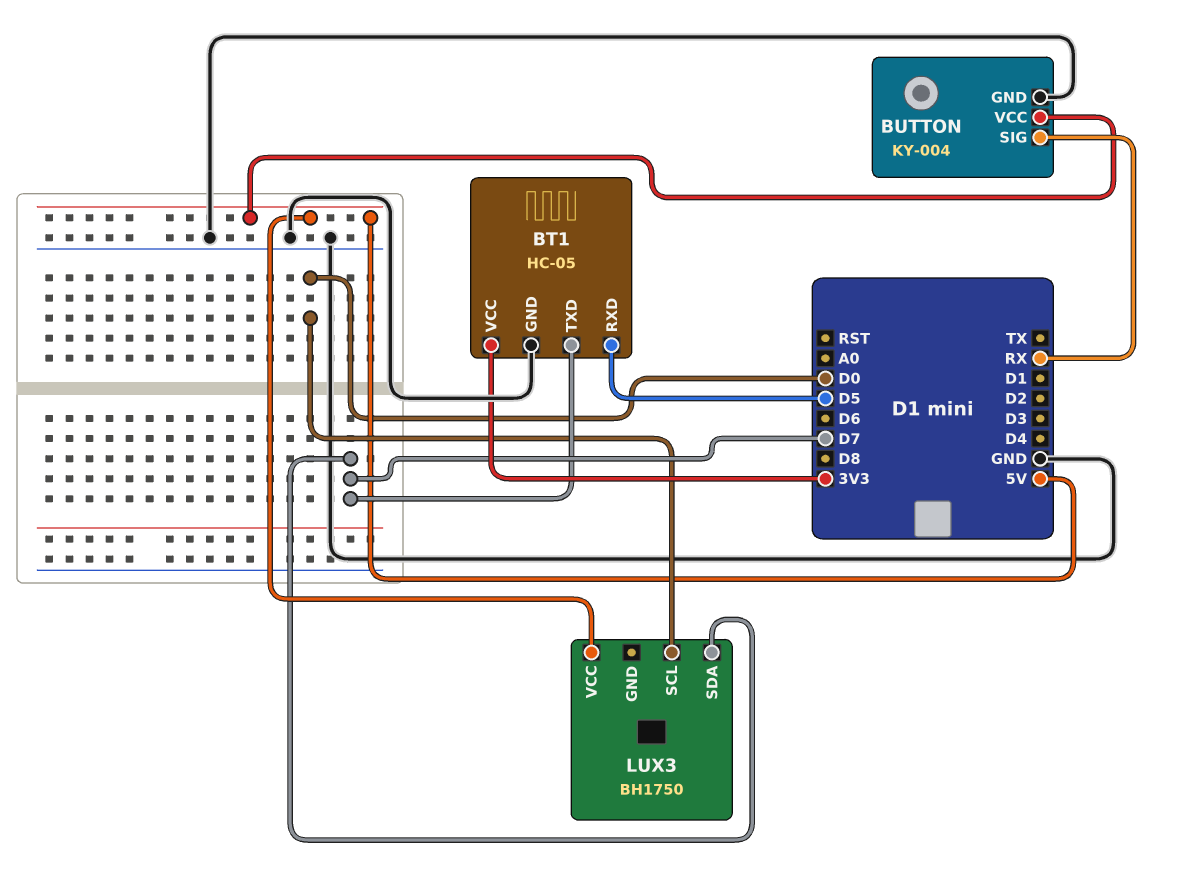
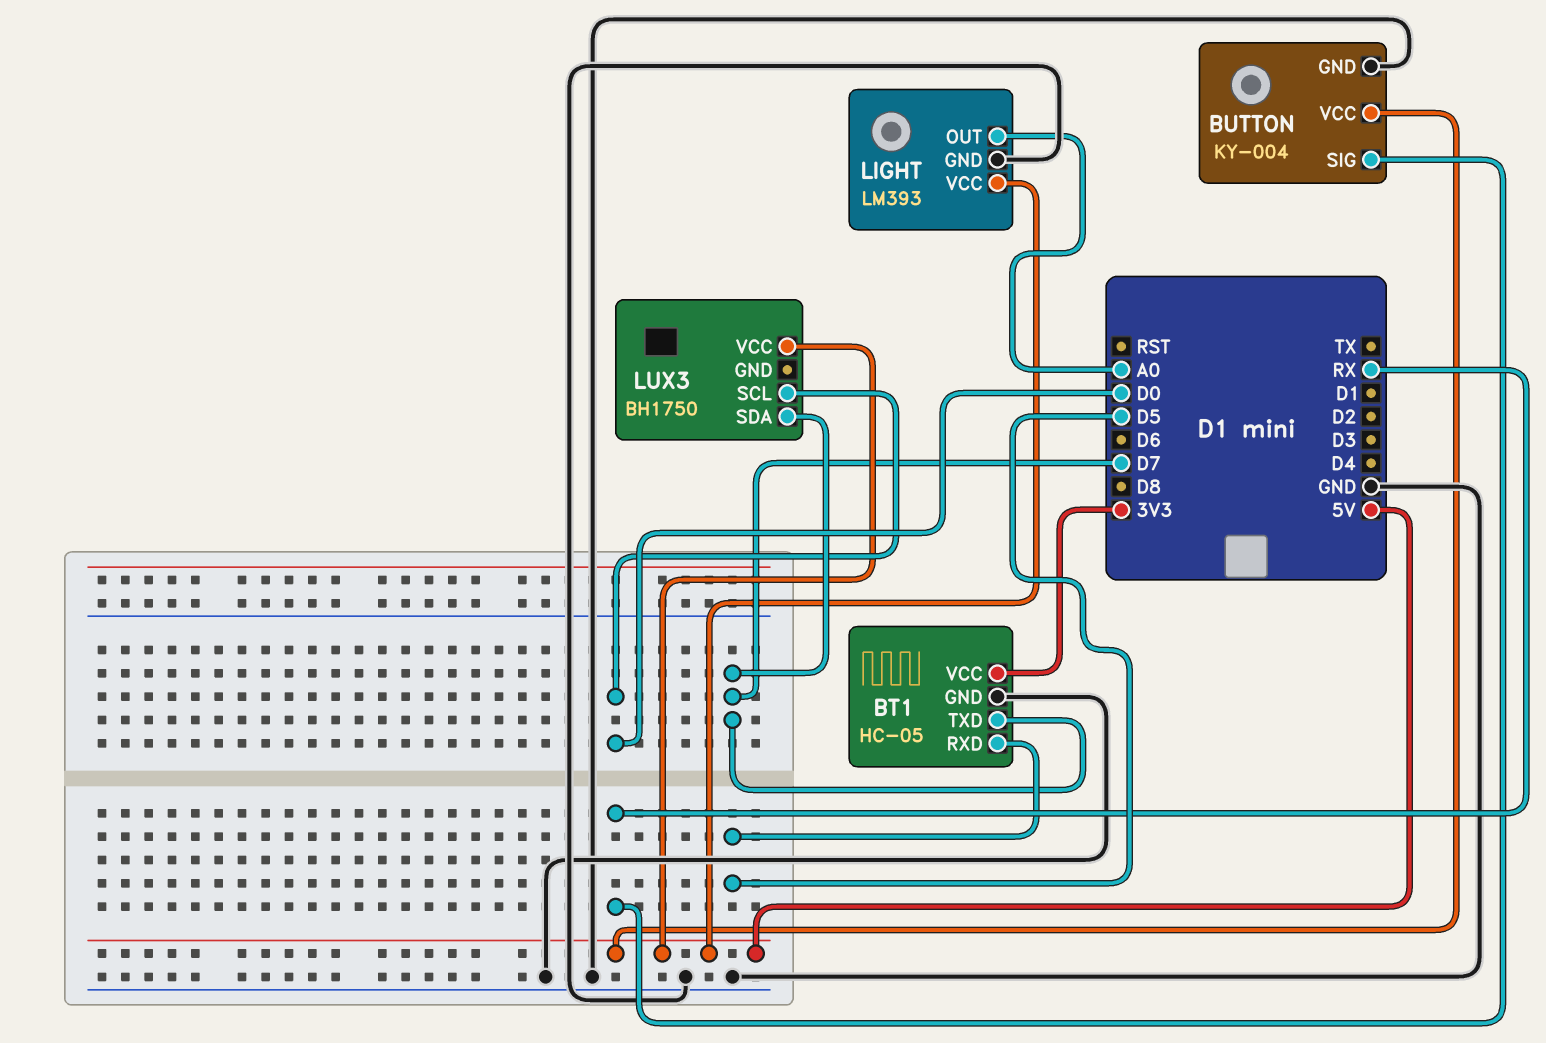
LIGHT: none -> LM393
LIGHT pin GND: none -> GND
LIGHT pin OUT: none -> A0
LIGHT pin VCC: none -> 5V

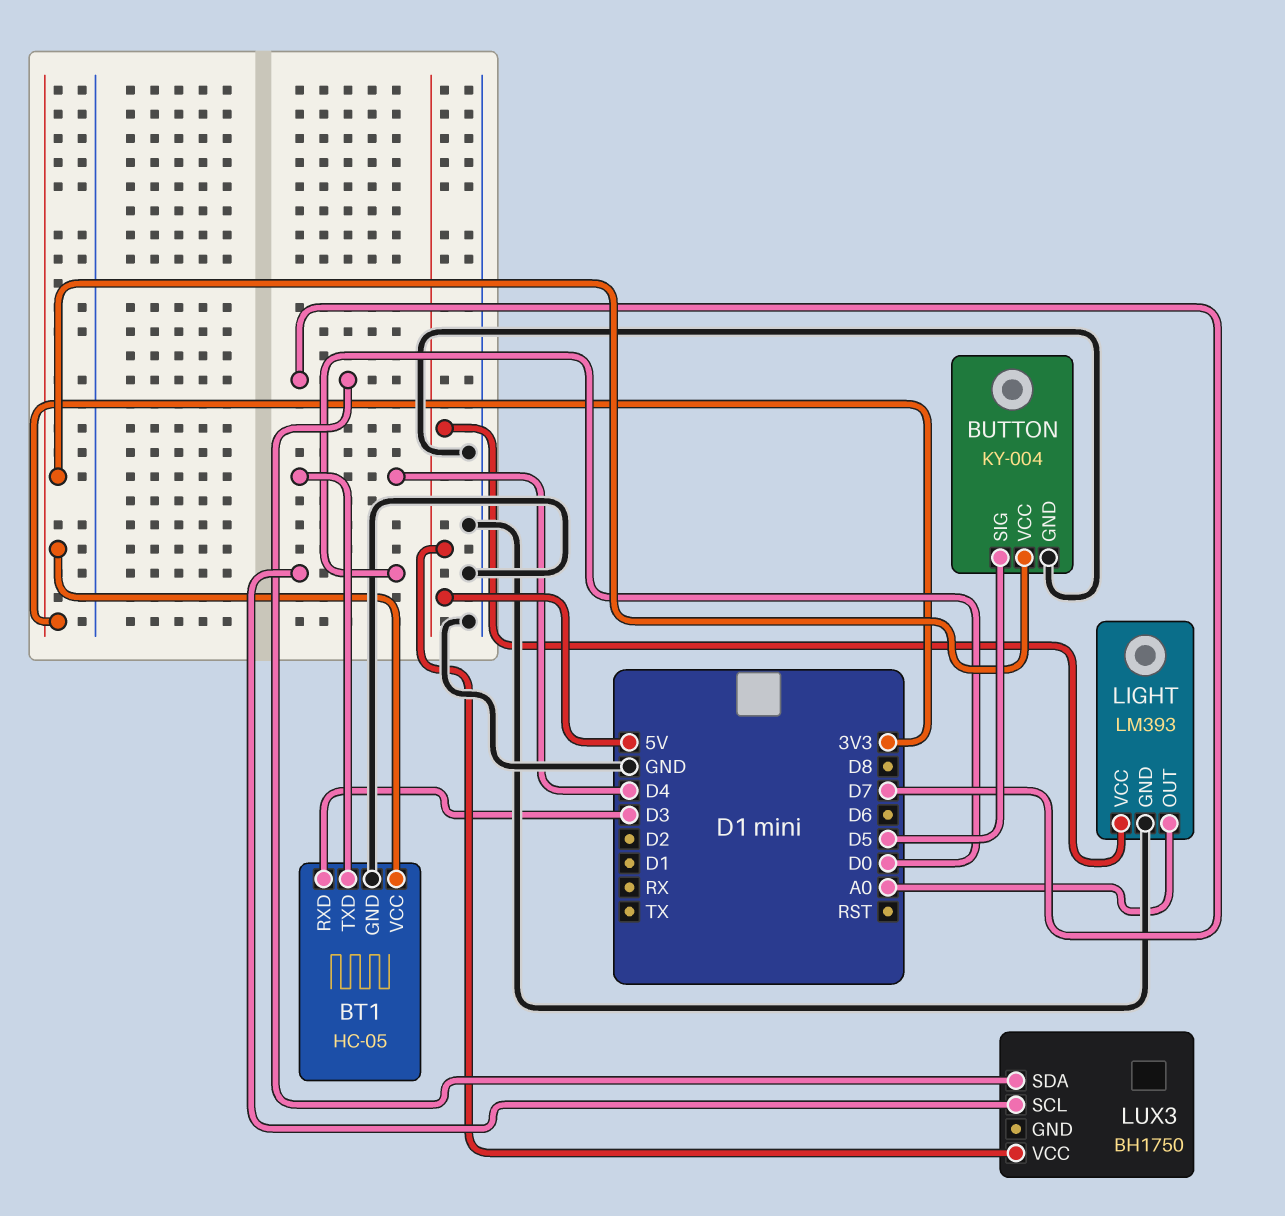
BT1 pin RXD: D5 -> D3
BT1 pin TXD: D7 -> D4
BUTTON pin SIG: RX -> D5
BUTTON pin VCC: 5V -> 3V3

